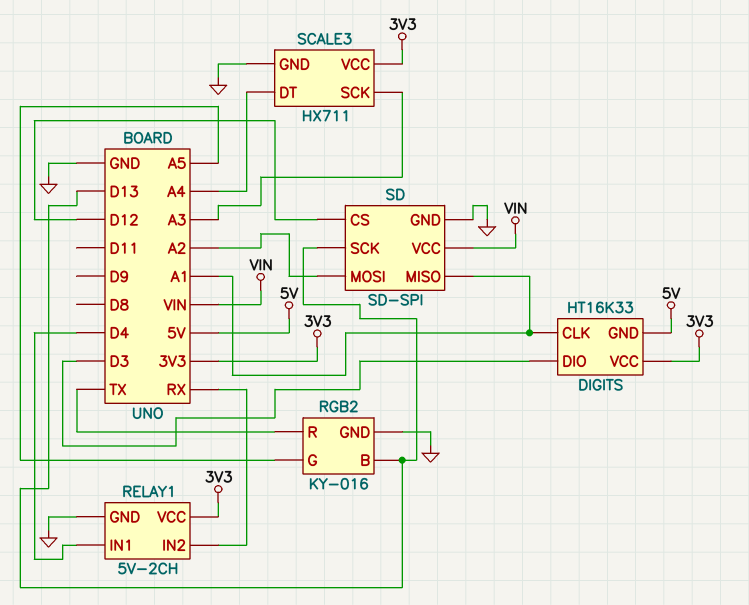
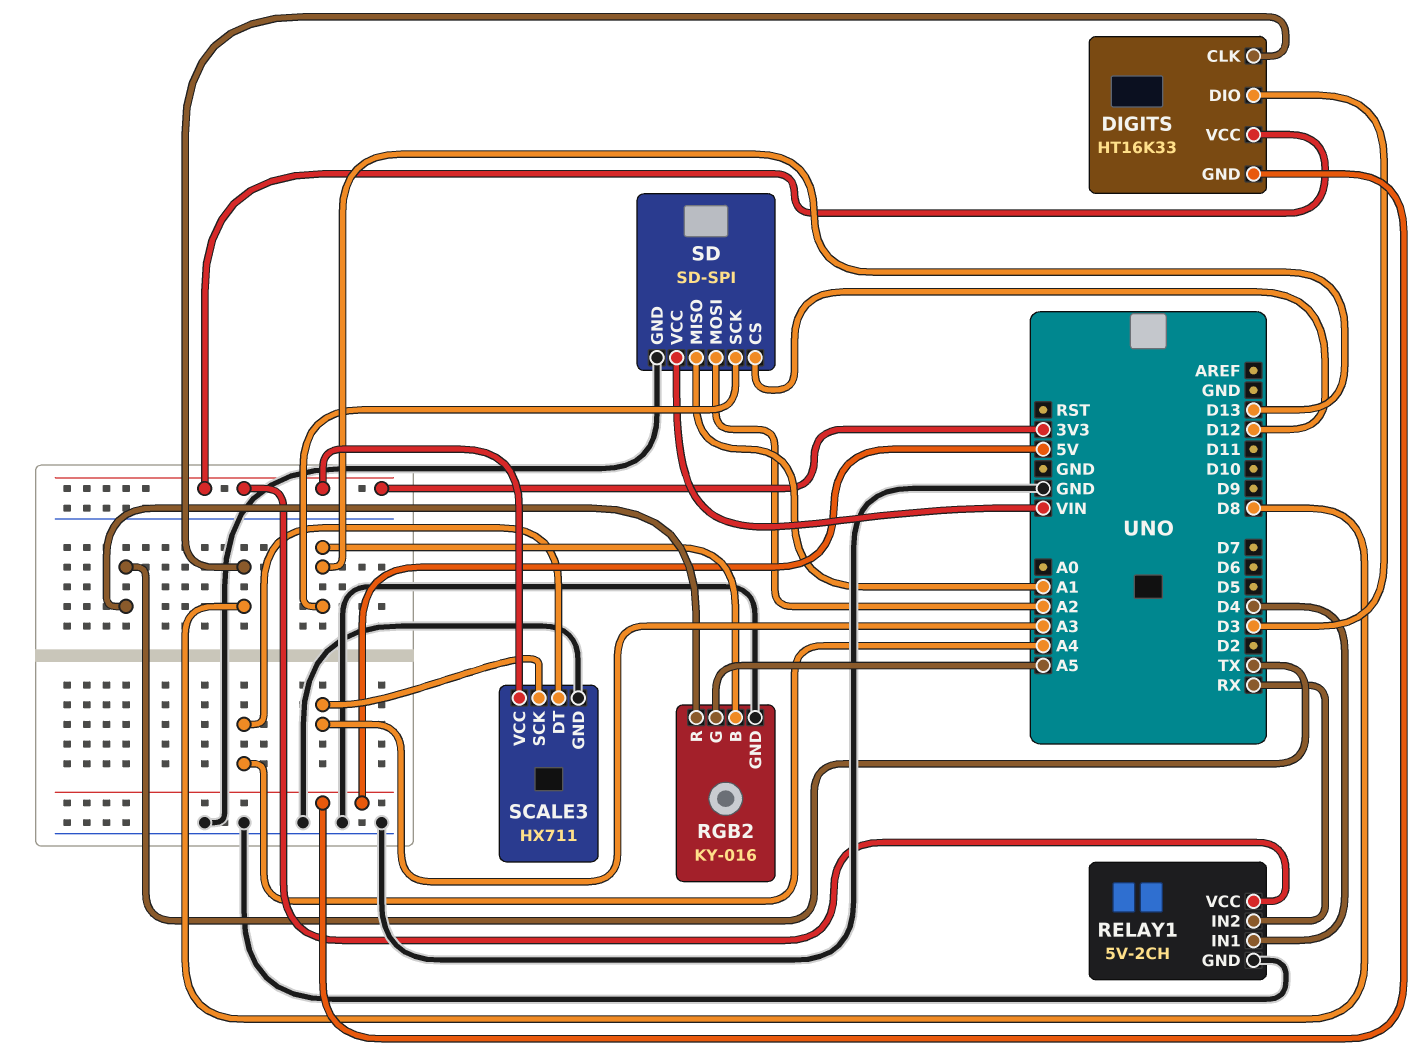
DIGITS pin CLK: A1 -> D8

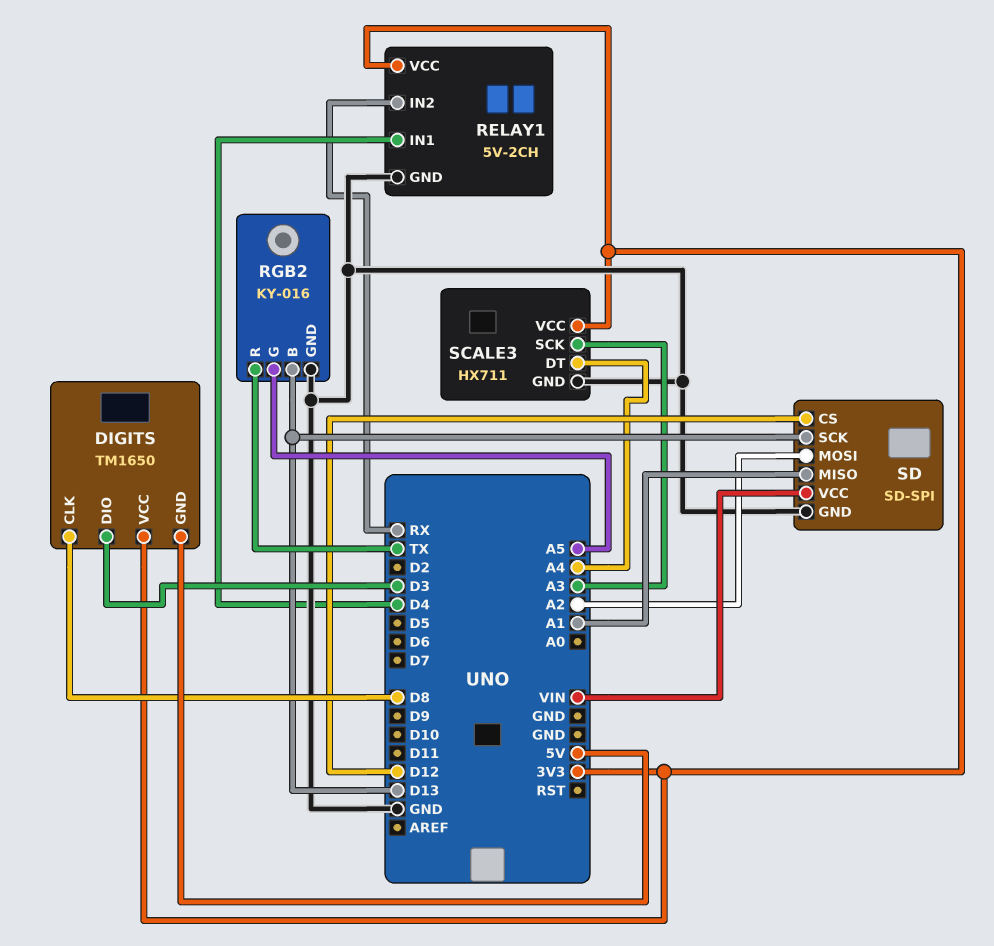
DIGITS: HT16K33 -> TM1650

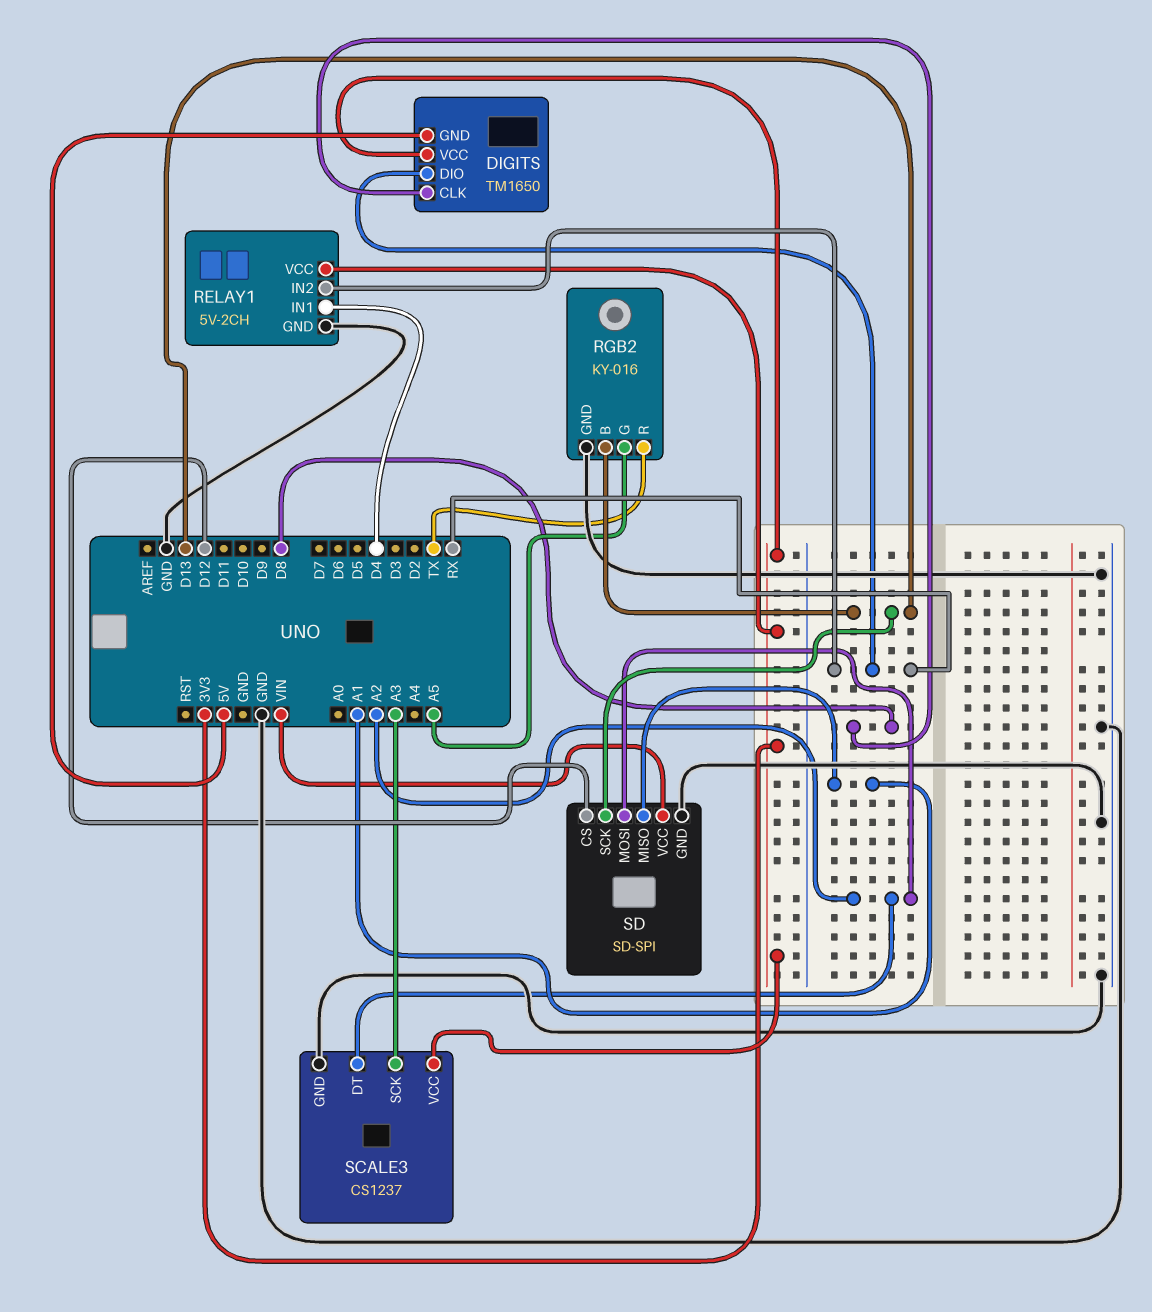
DIGITS pin DIO: D3 -> RX
SCALE3: HX711 -> CS1237
SCALE3 pin DT: A4 -> A2

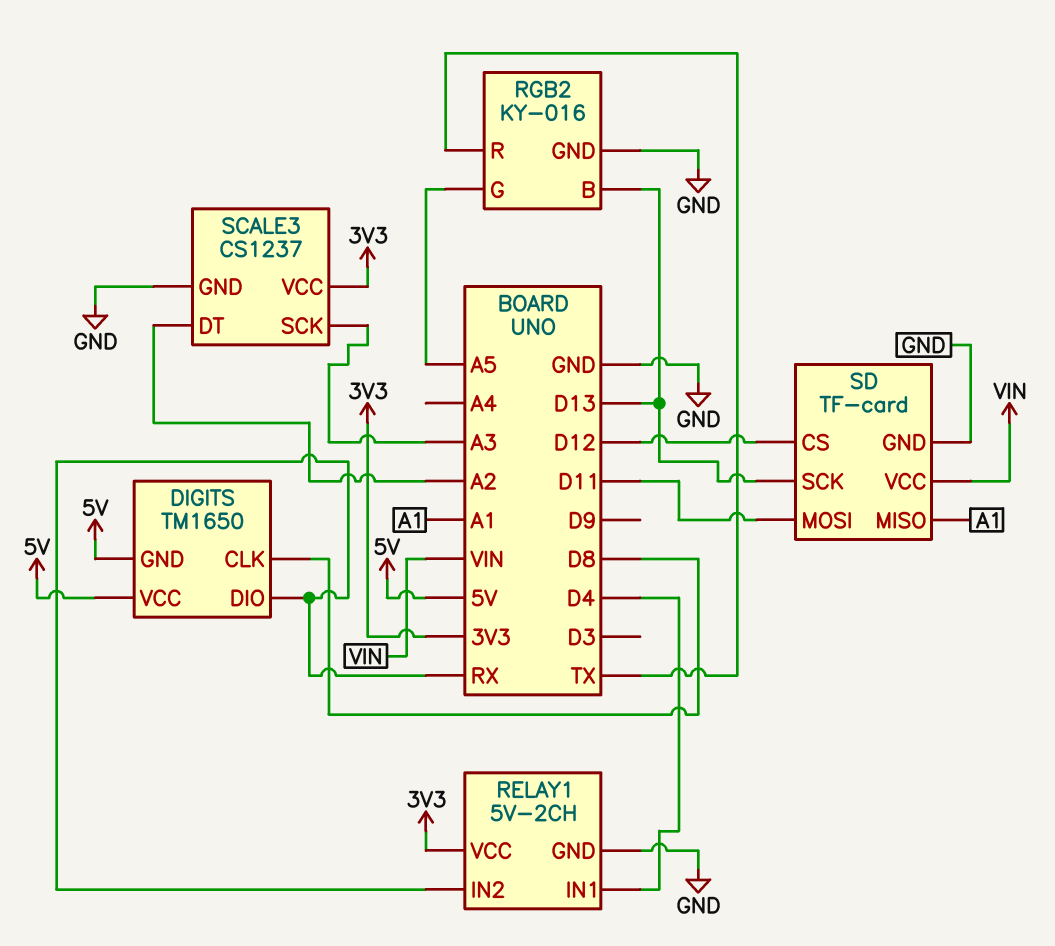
DIGITS pin VCC: 3V3 -> 5V
SD: SD-SPI -> TF-card
SD pin MOSI: A2 -> D11

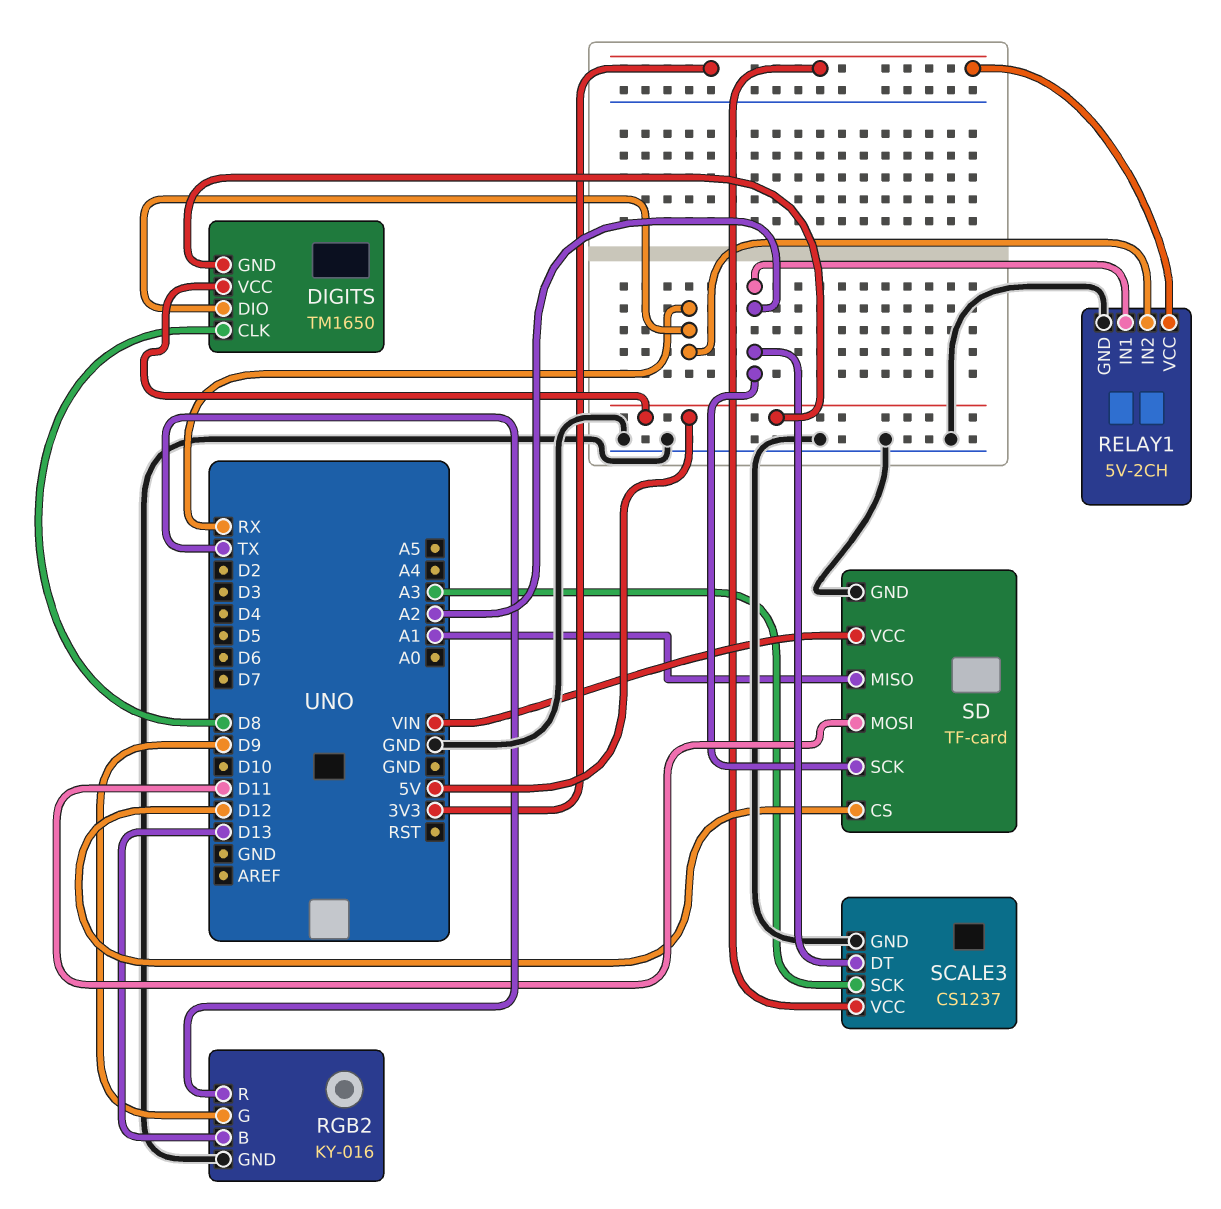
RELAY1 pin IN1: D4 -> A2
RGB2 pin G: A5 -> D9
SD pin SCK: D13 -> A2

